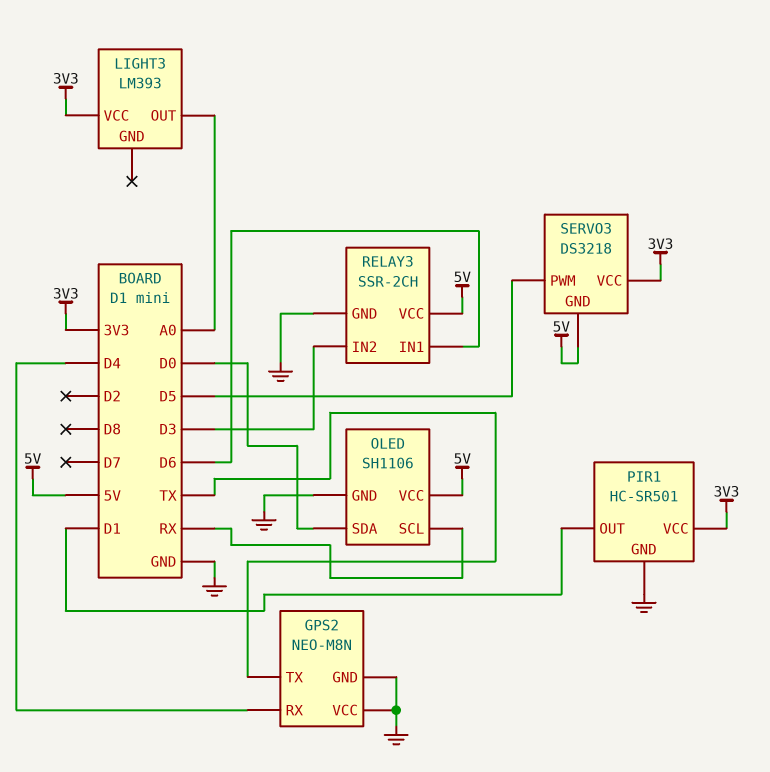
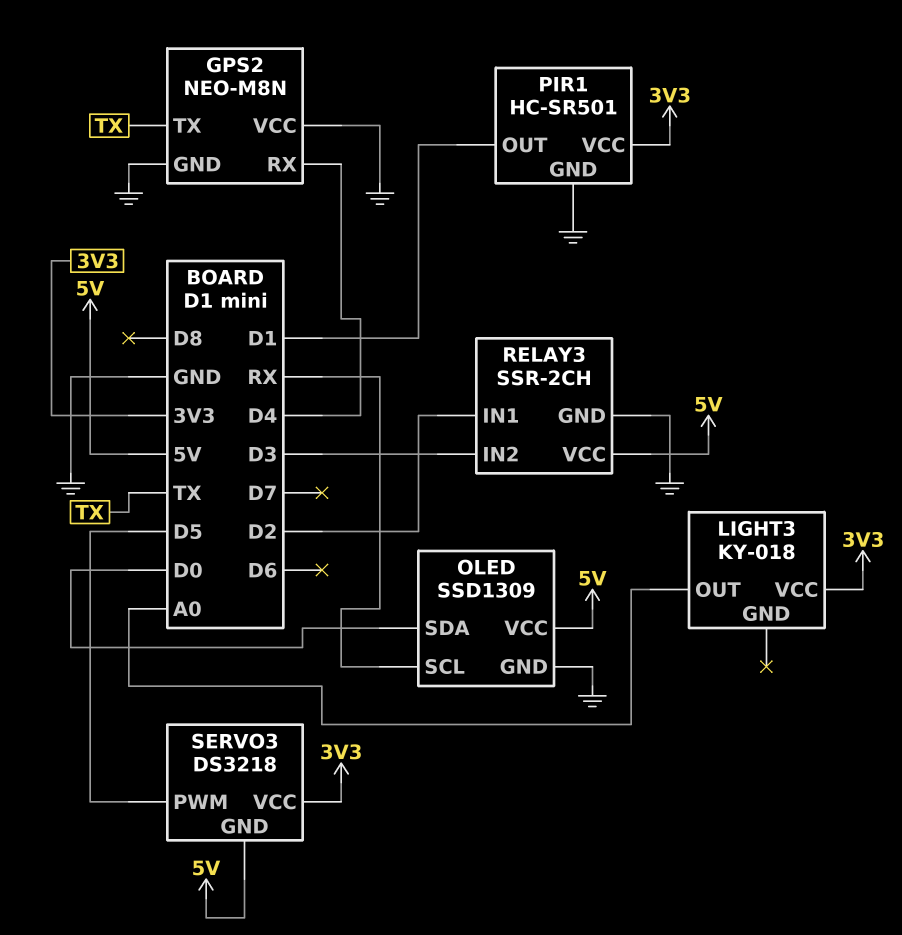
LIGHT3: LM393 -> KY-018
OLED: SH1106 -> SSD1309
RELAY3 pin IN1: D6 -> D2

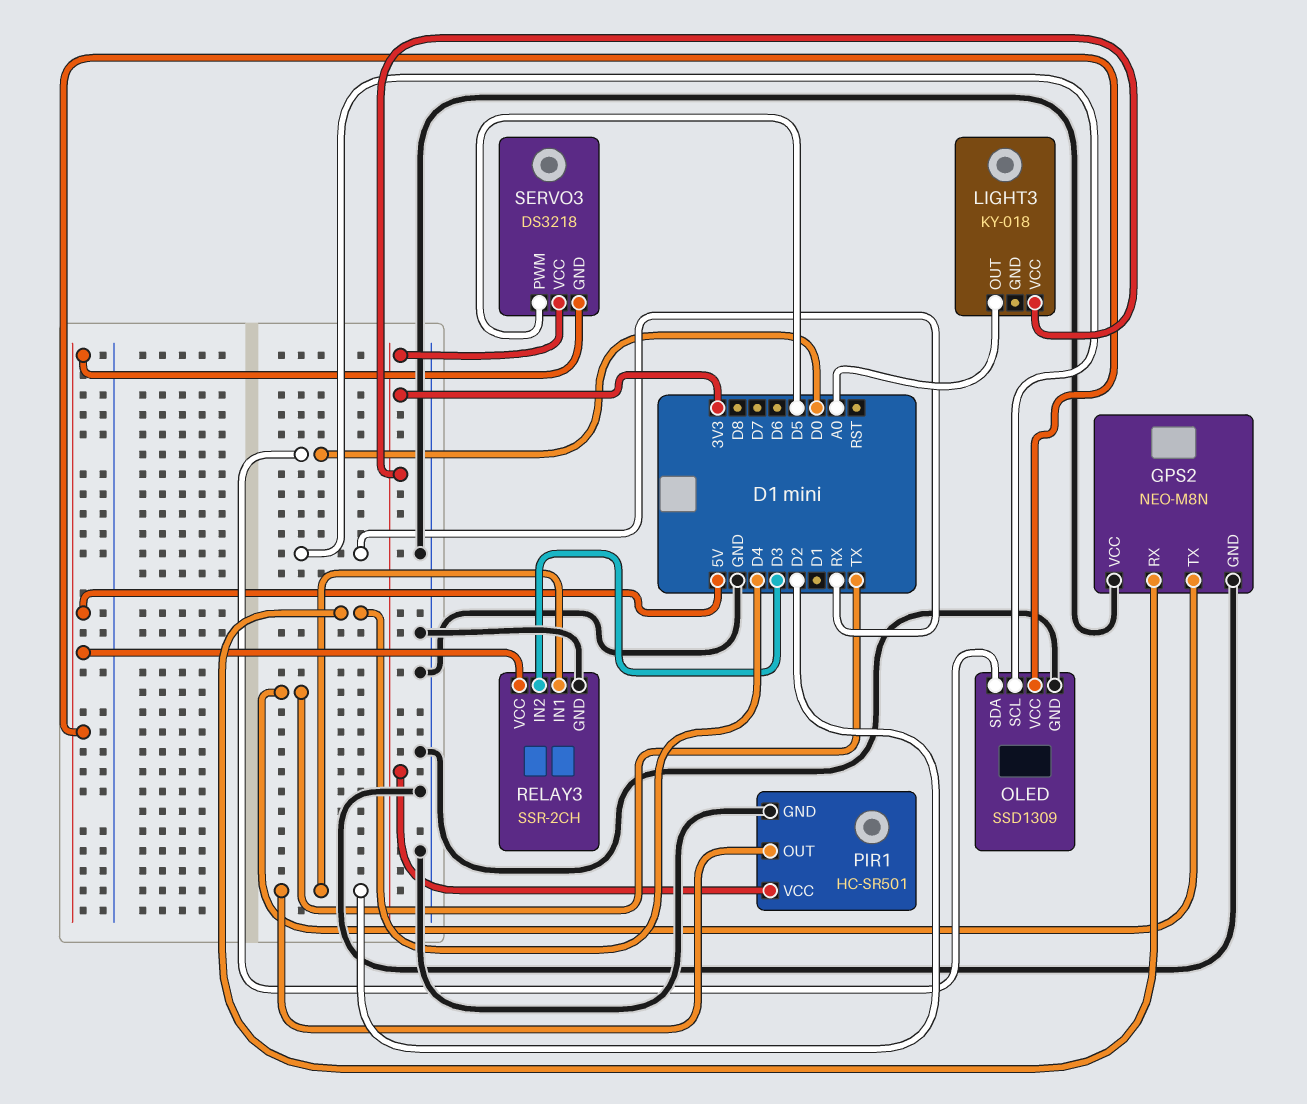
PIR1 pin OUT: D1 -> D2

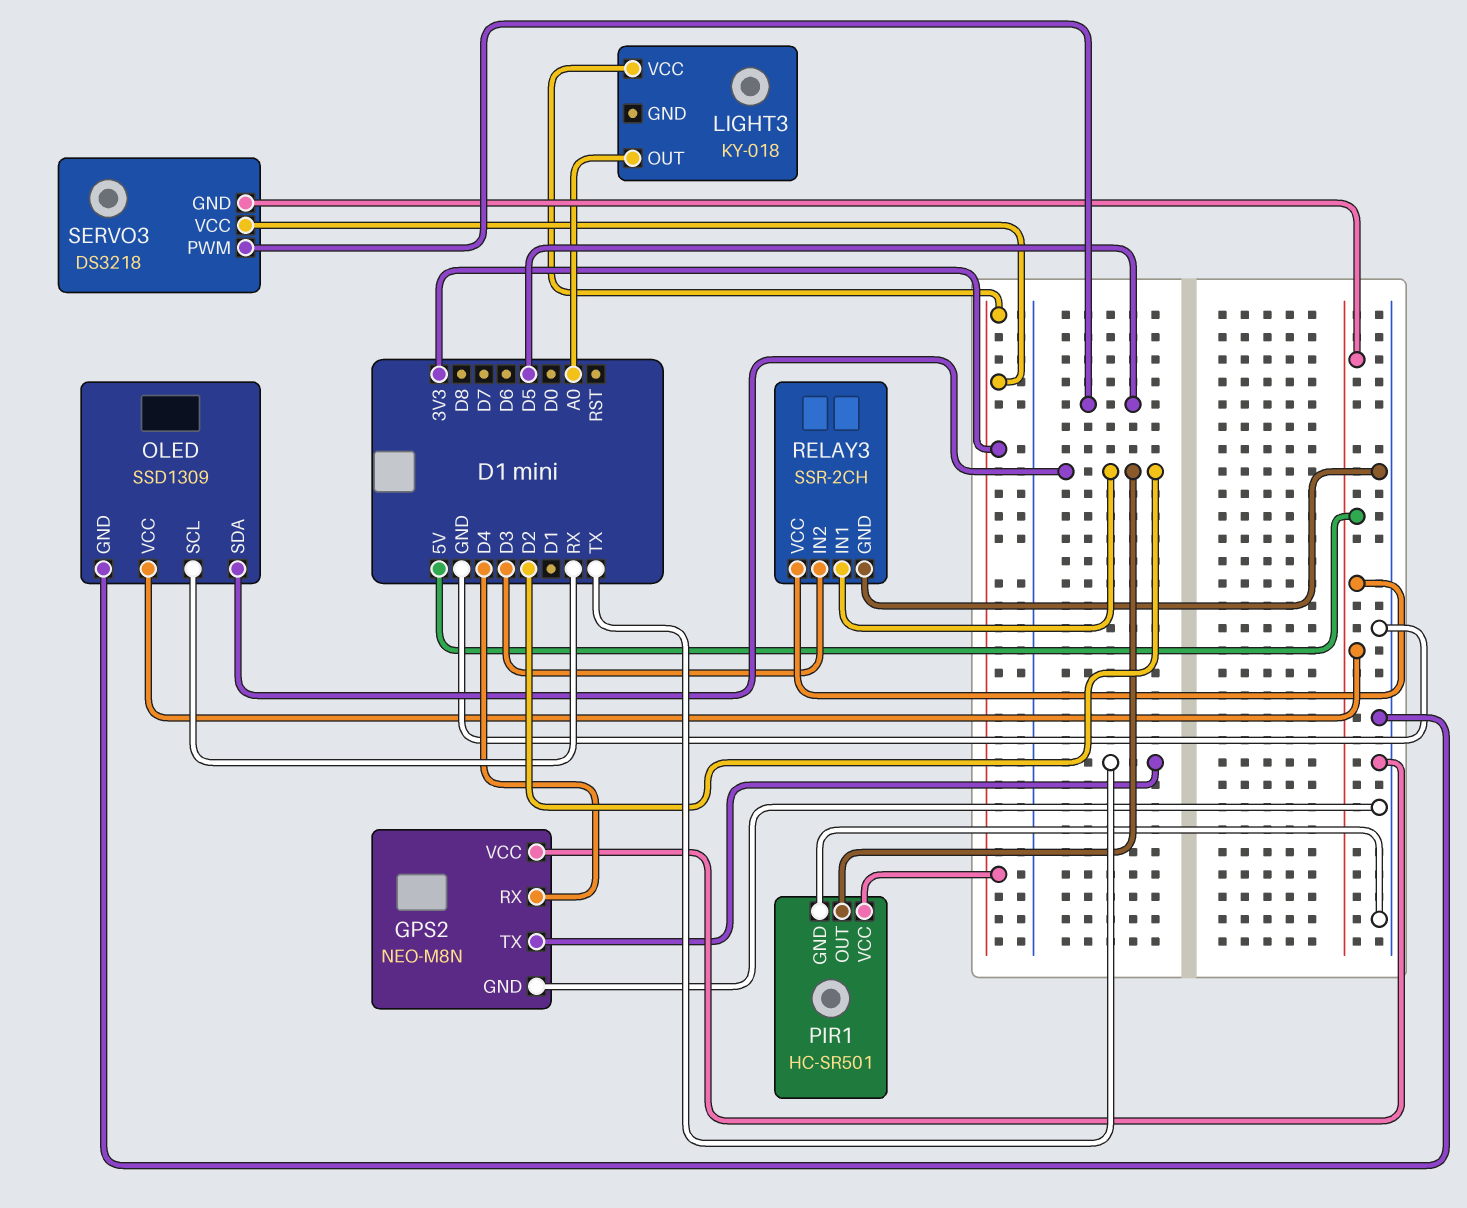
OLED pin SDA: D0 -> D2

